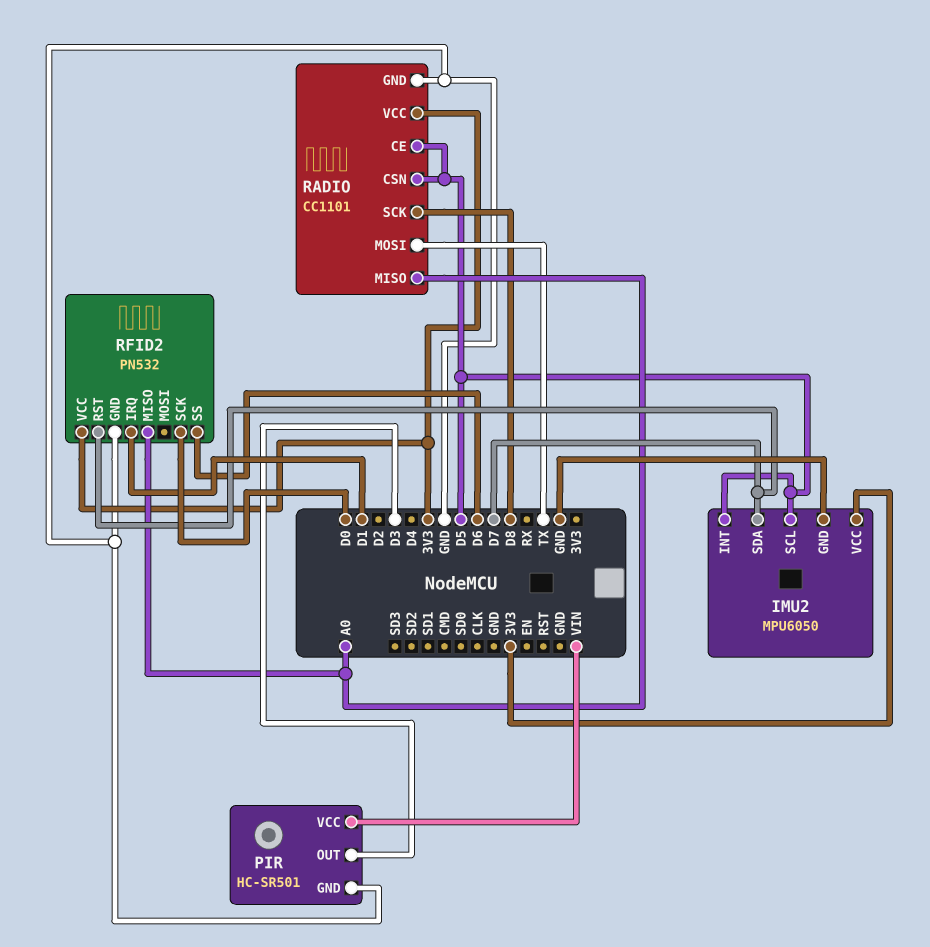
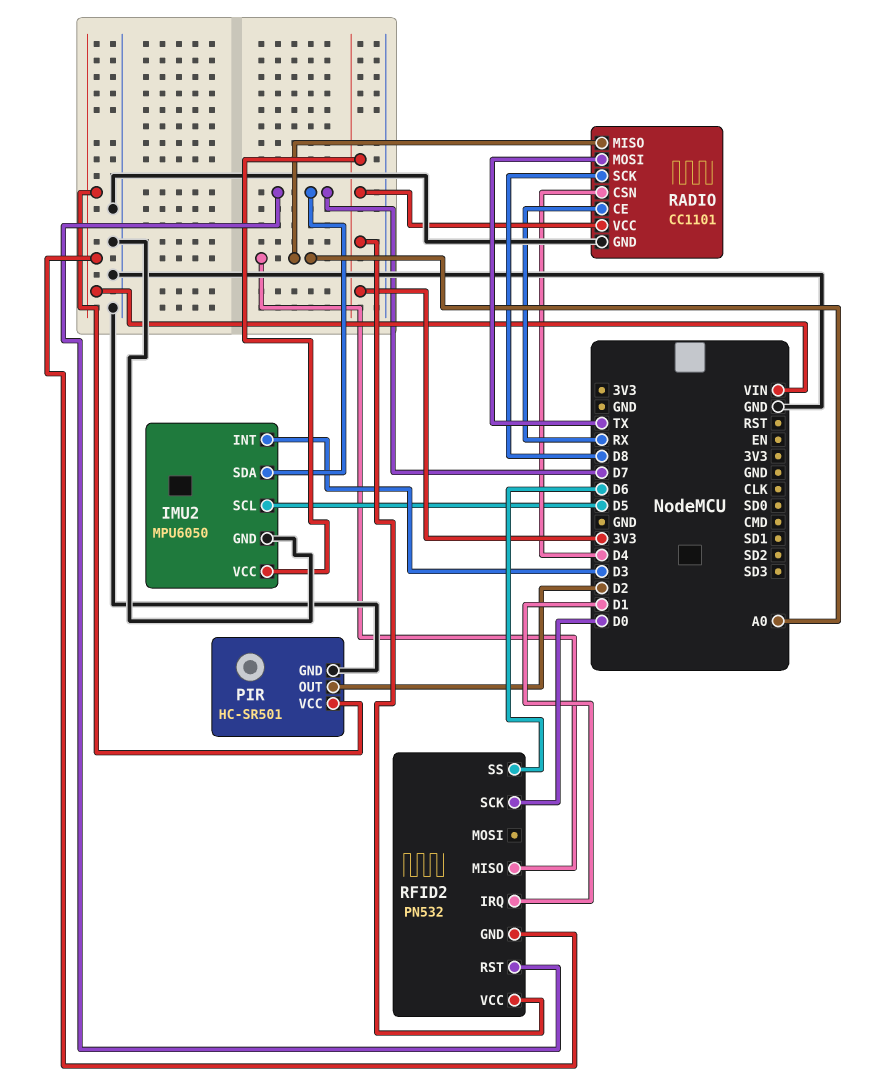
IMU2 pin INT: D5 -> D3
PIR pin OUT: D3 -> D2
RADIO pin CE: D5 -> RX
RADIO pin CSN: D5 -> D4
RFID2 pin GND: GND -> VIN

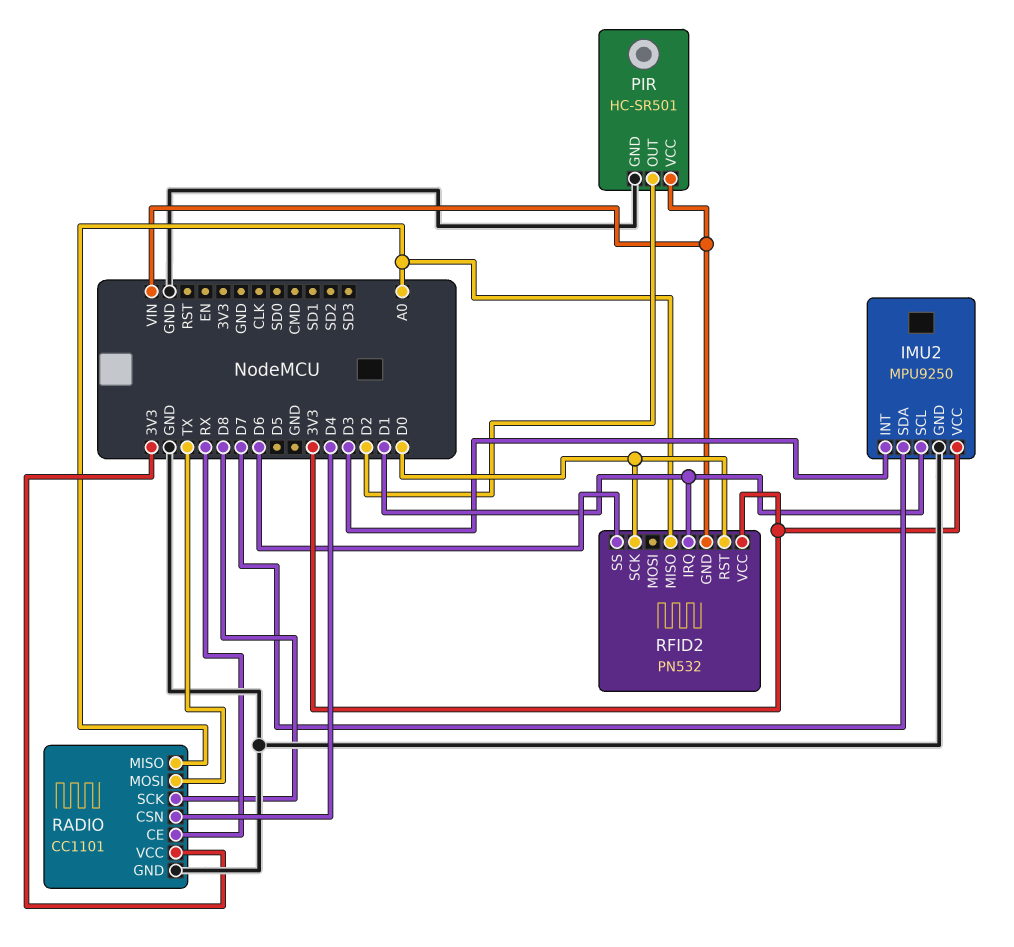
IMU2: MPU6050 -> MPU9250
IMU2 pin SCL: D5 -> D1
RFID2 pin RST: D7 -> D0

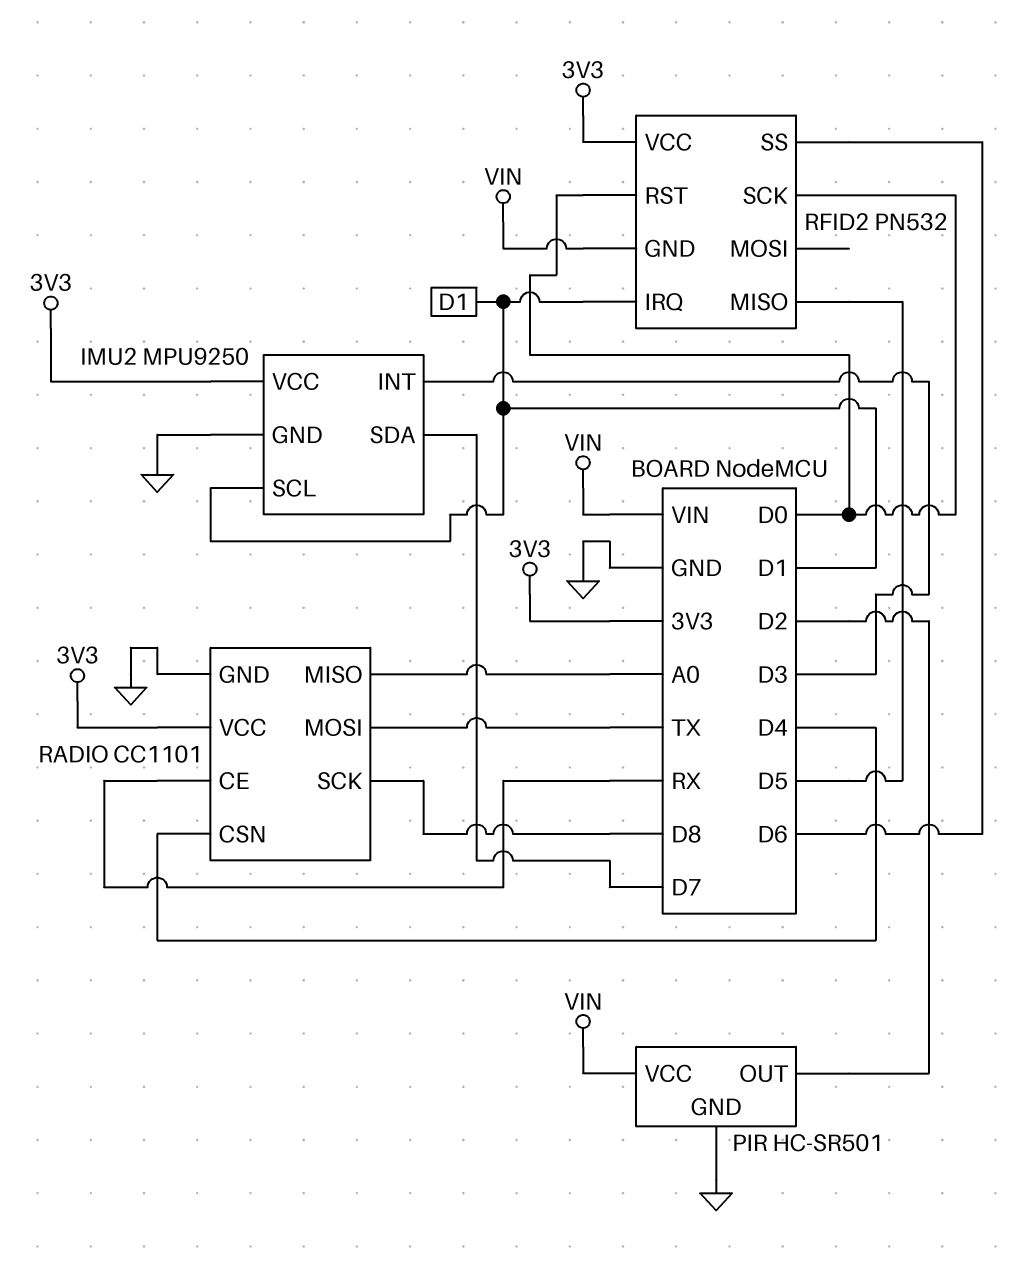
RFID2 pin MISO: A0 -> D5

